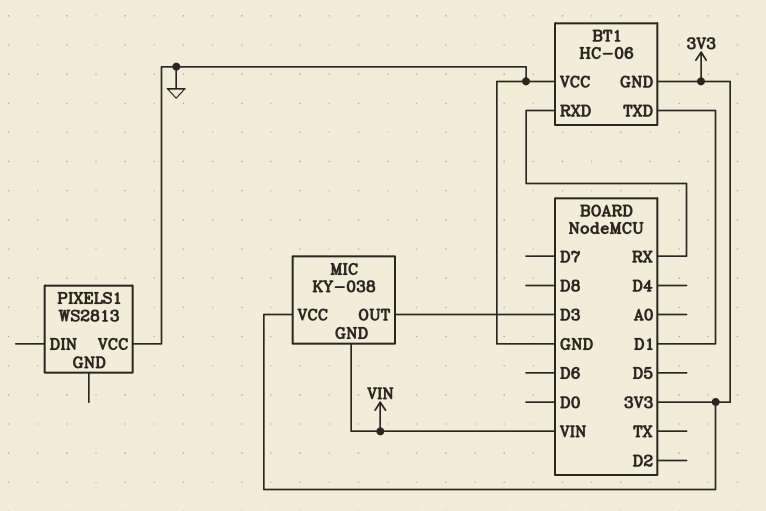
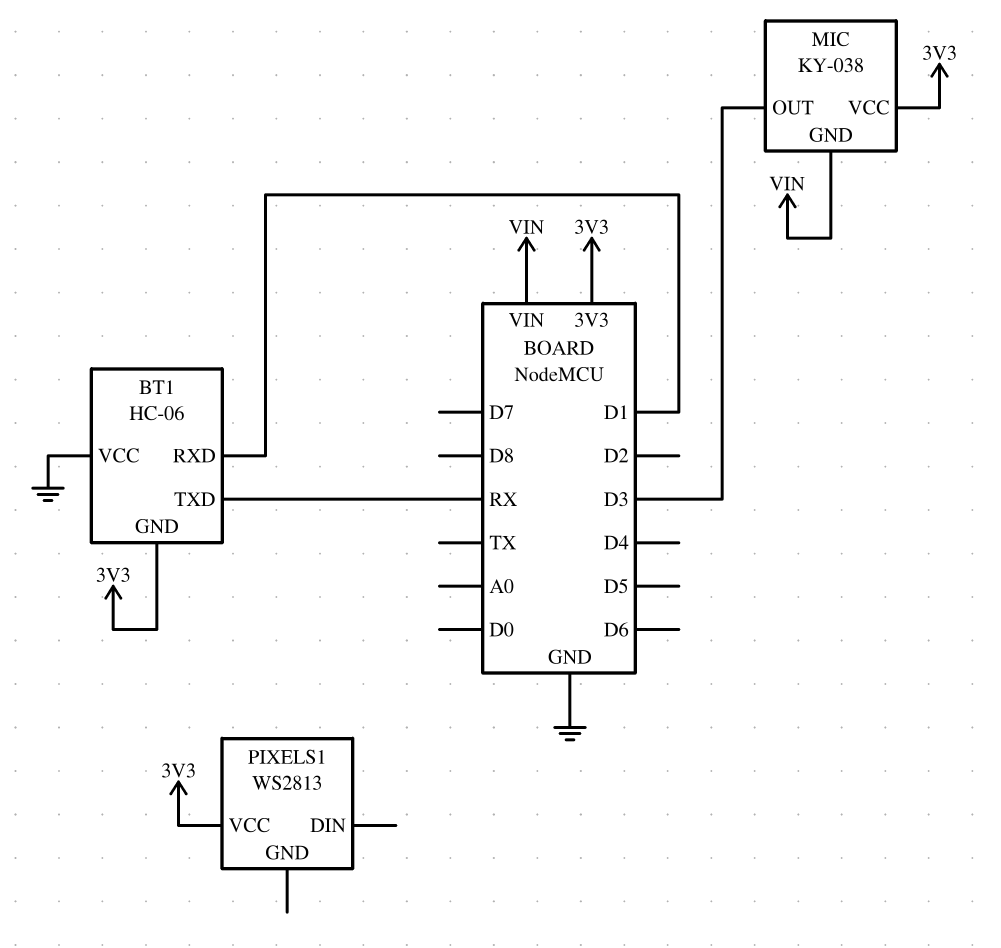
BT1 pin RXD: RX -> D1
BT1 pin TXD: D1 -> RX
PIXELS1 pin VCC: GND -> 3V3

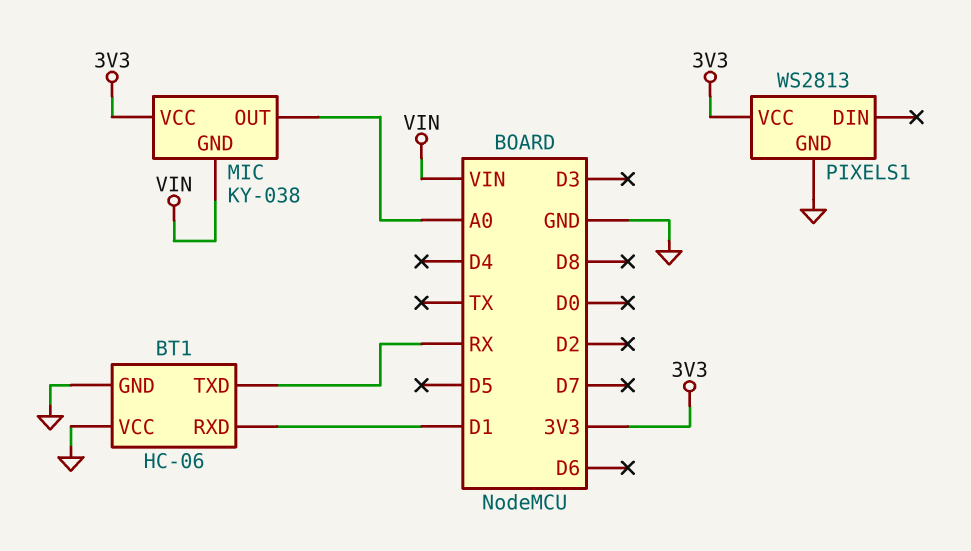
BT1 pin GND: 3V3 -> GND
MIC pin OUT: D3 -> A0
PIXELS1 pin GND: none -> GND

